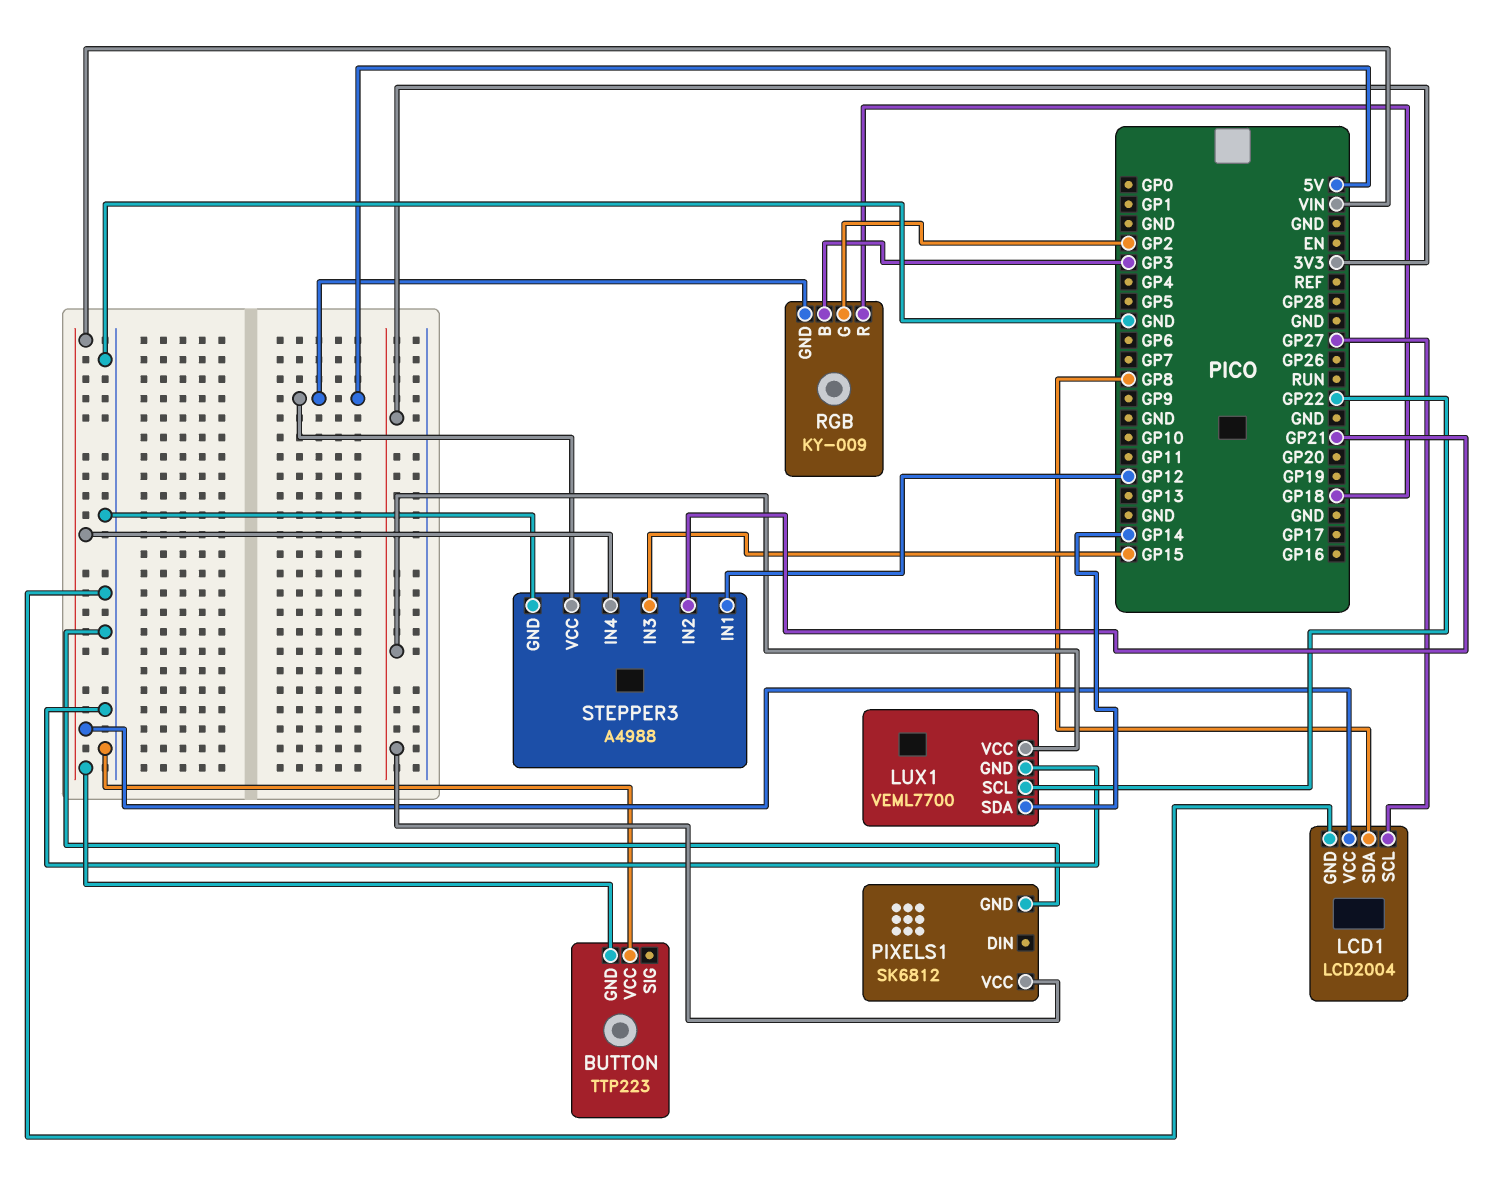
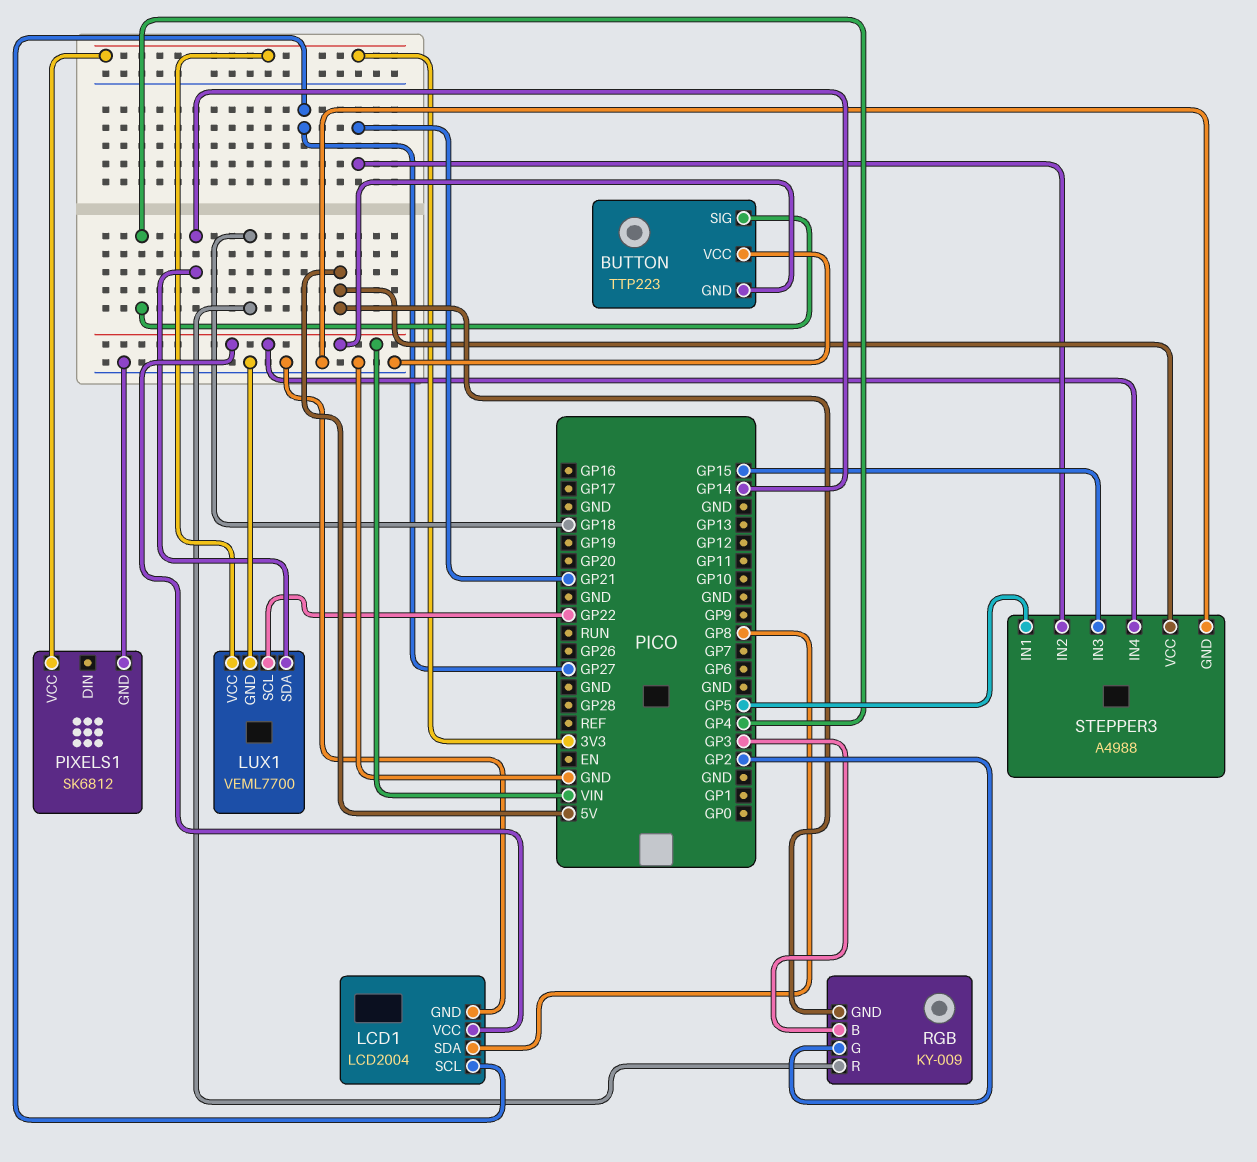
BUTTON pin SIG: none -> GP4
STEPPER3 pin IN1: GP12 -> GP5

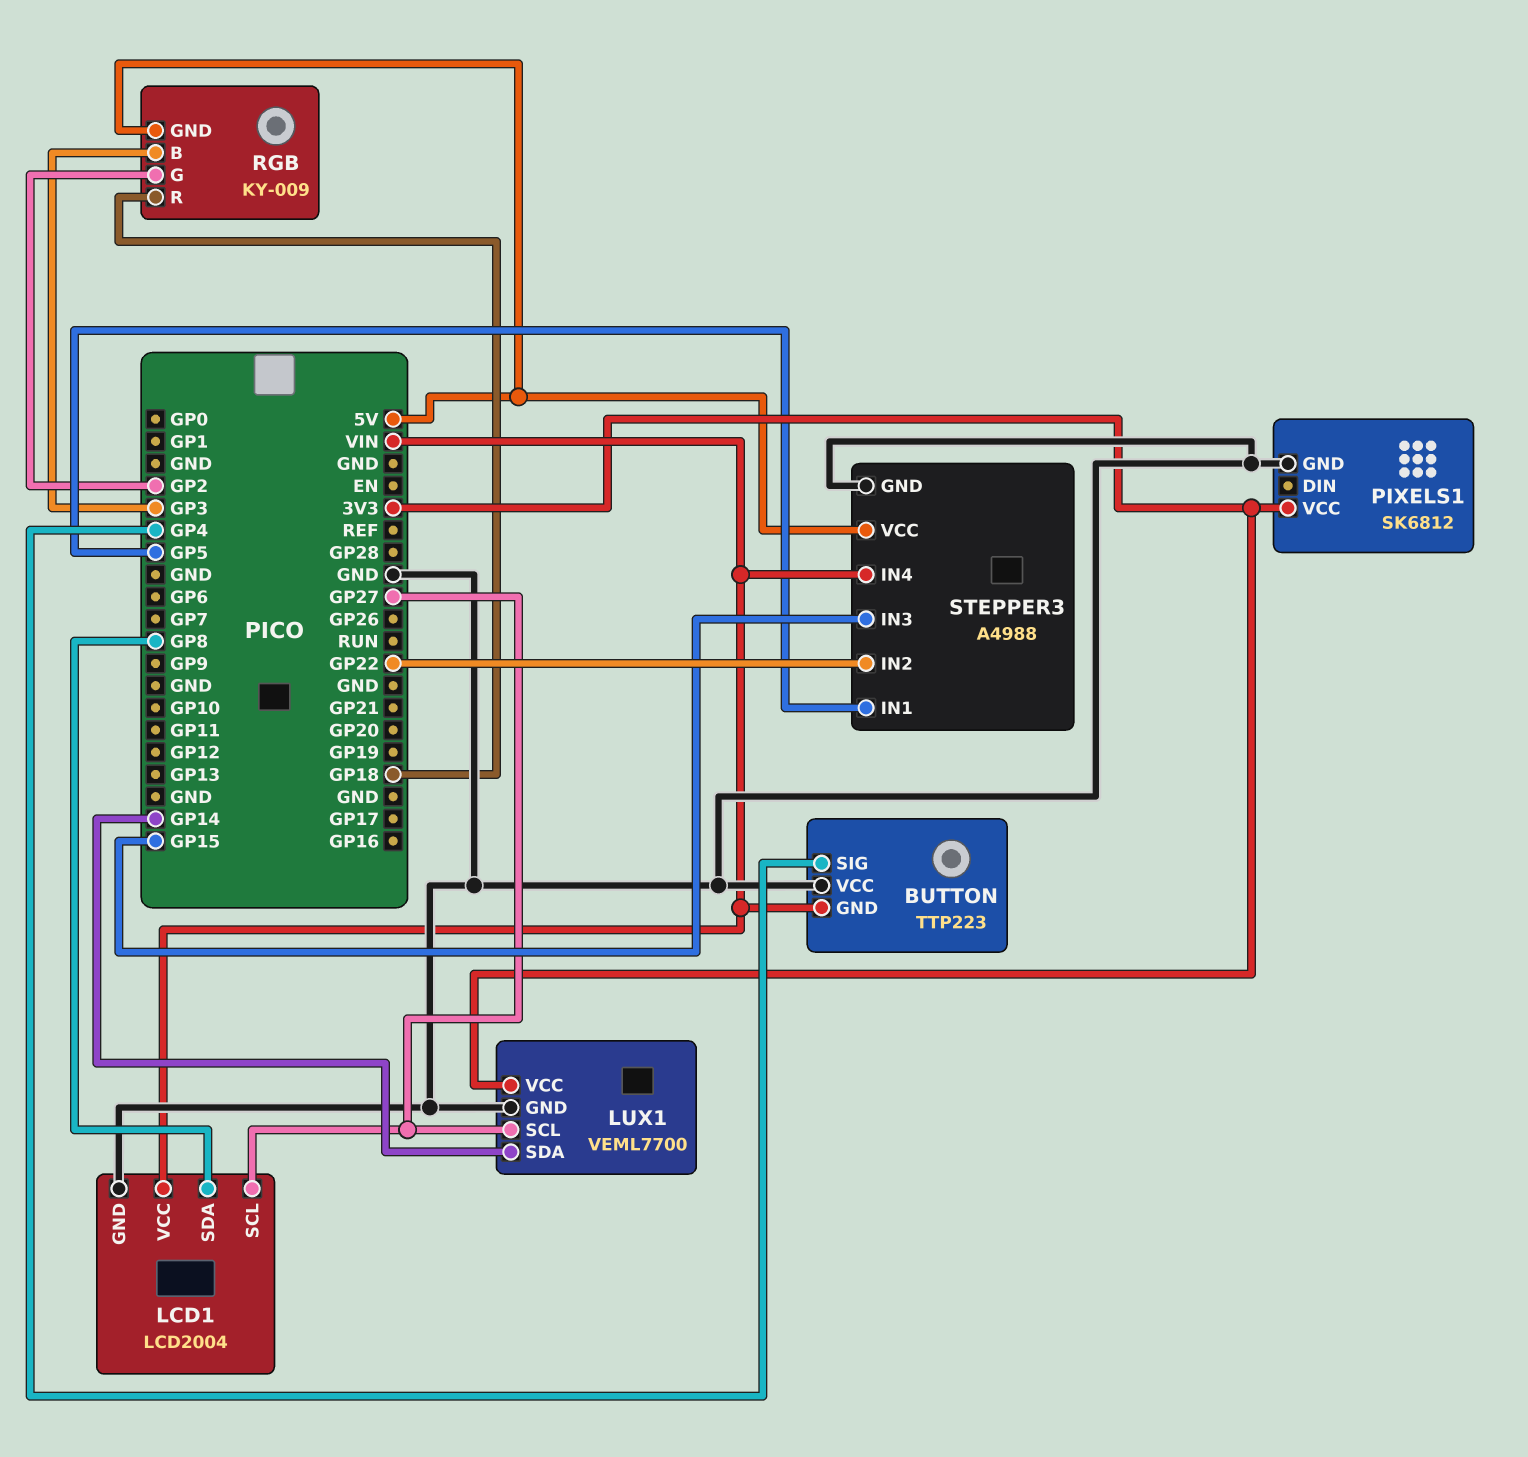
LUX1 pin SCL: GP22 -> GP27
STEPPER3 pin IN2: GP21 -> GP22

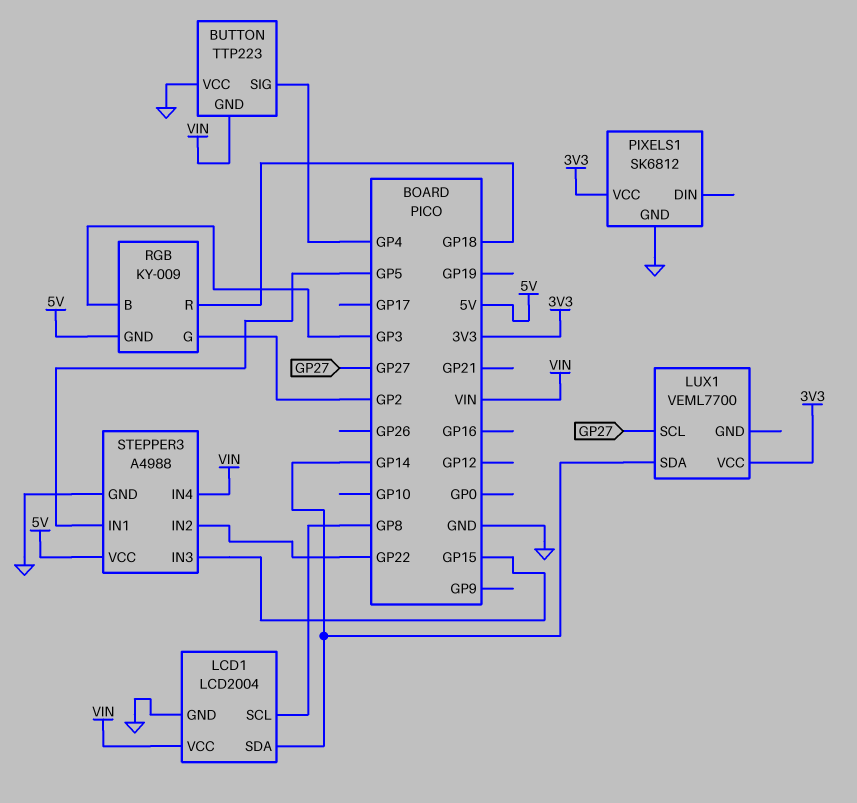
LCD1 pin SCL: GP27 -> GP8
LCD1 pin SDA: GP8 -> GP14
LUX1 pin GND: GND -> none

